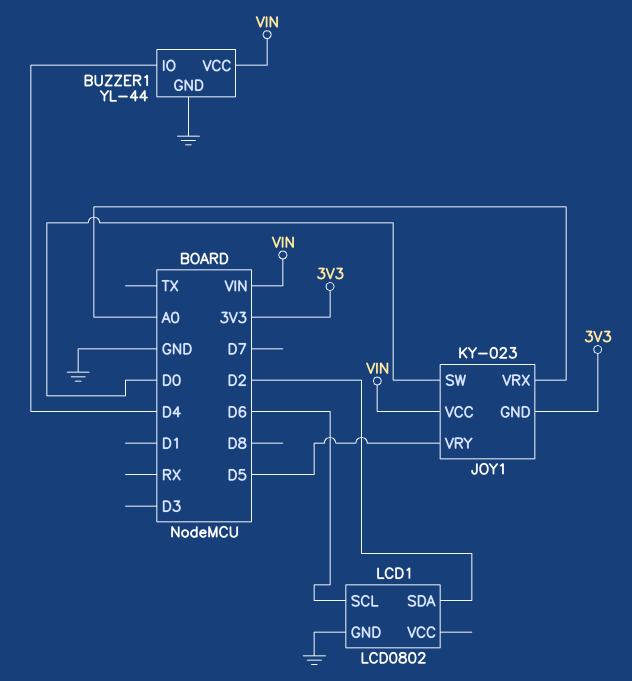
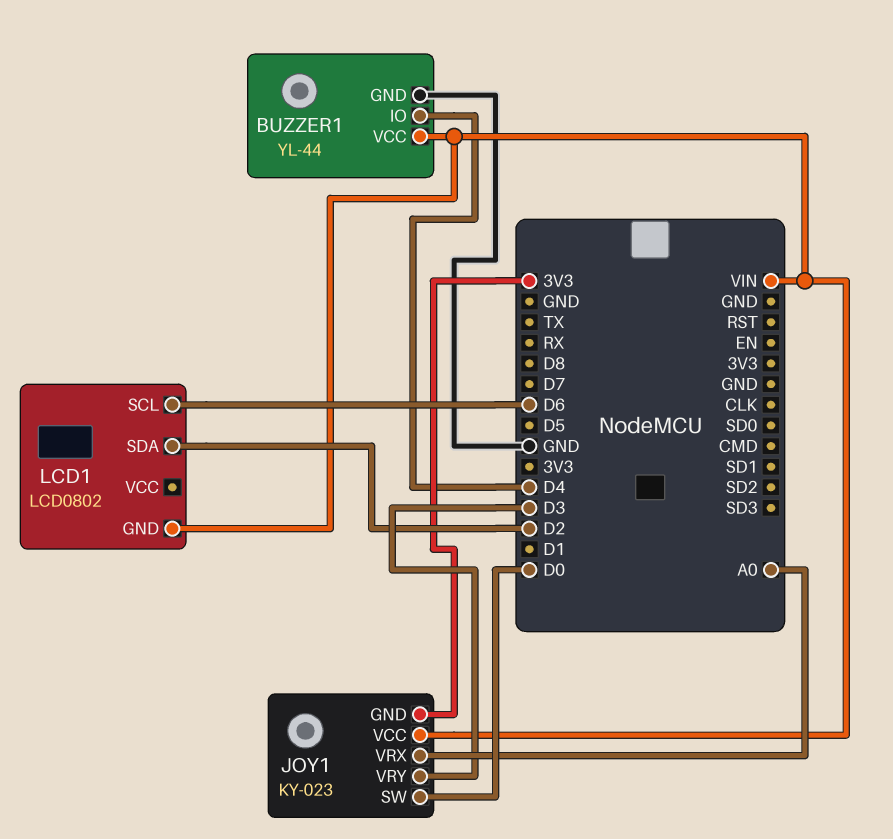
JOY1 pin VRY: D5 -> D3
LCD1 pin GND: GND -> VIN

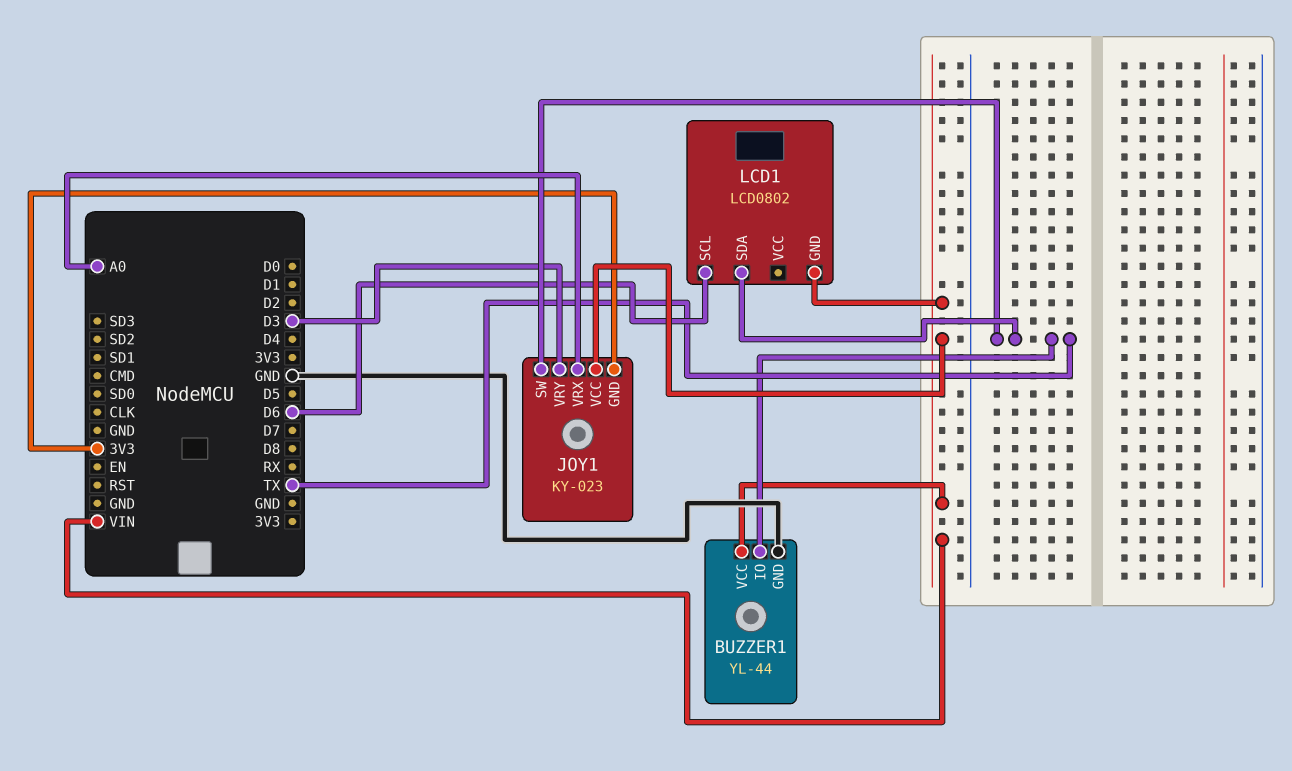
BUZZER1 pin IO: D4 -> TX
JOY1 pin SW: D0 -> TX
LCD1 pin SDA: D2 -> TX

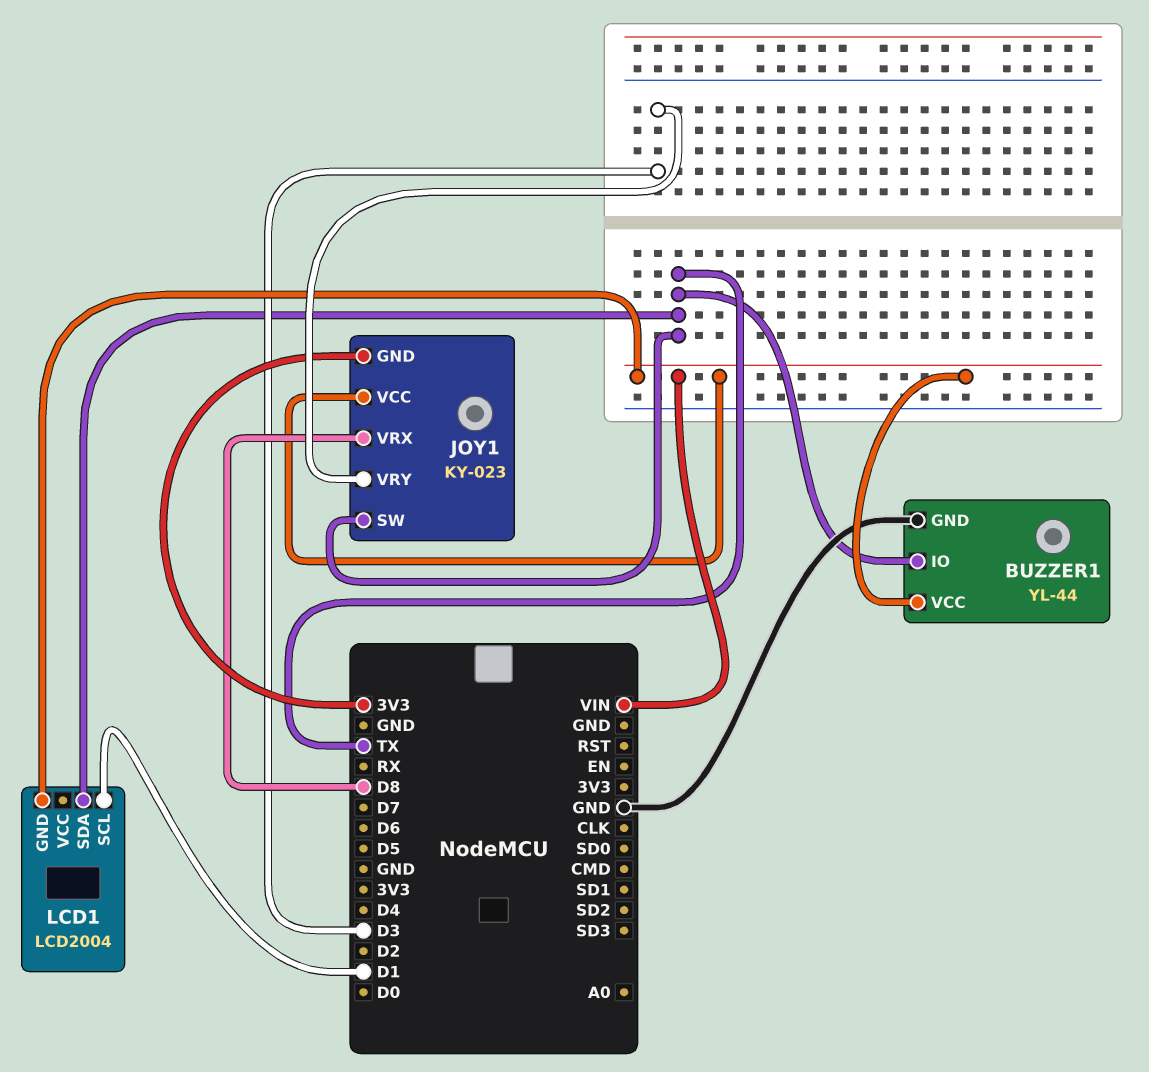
JOY1 pin VRX: A0 -> D8
LCD1: LCD0802 -> LCD2004
LCD1 pin SCL: D6 -> D1

